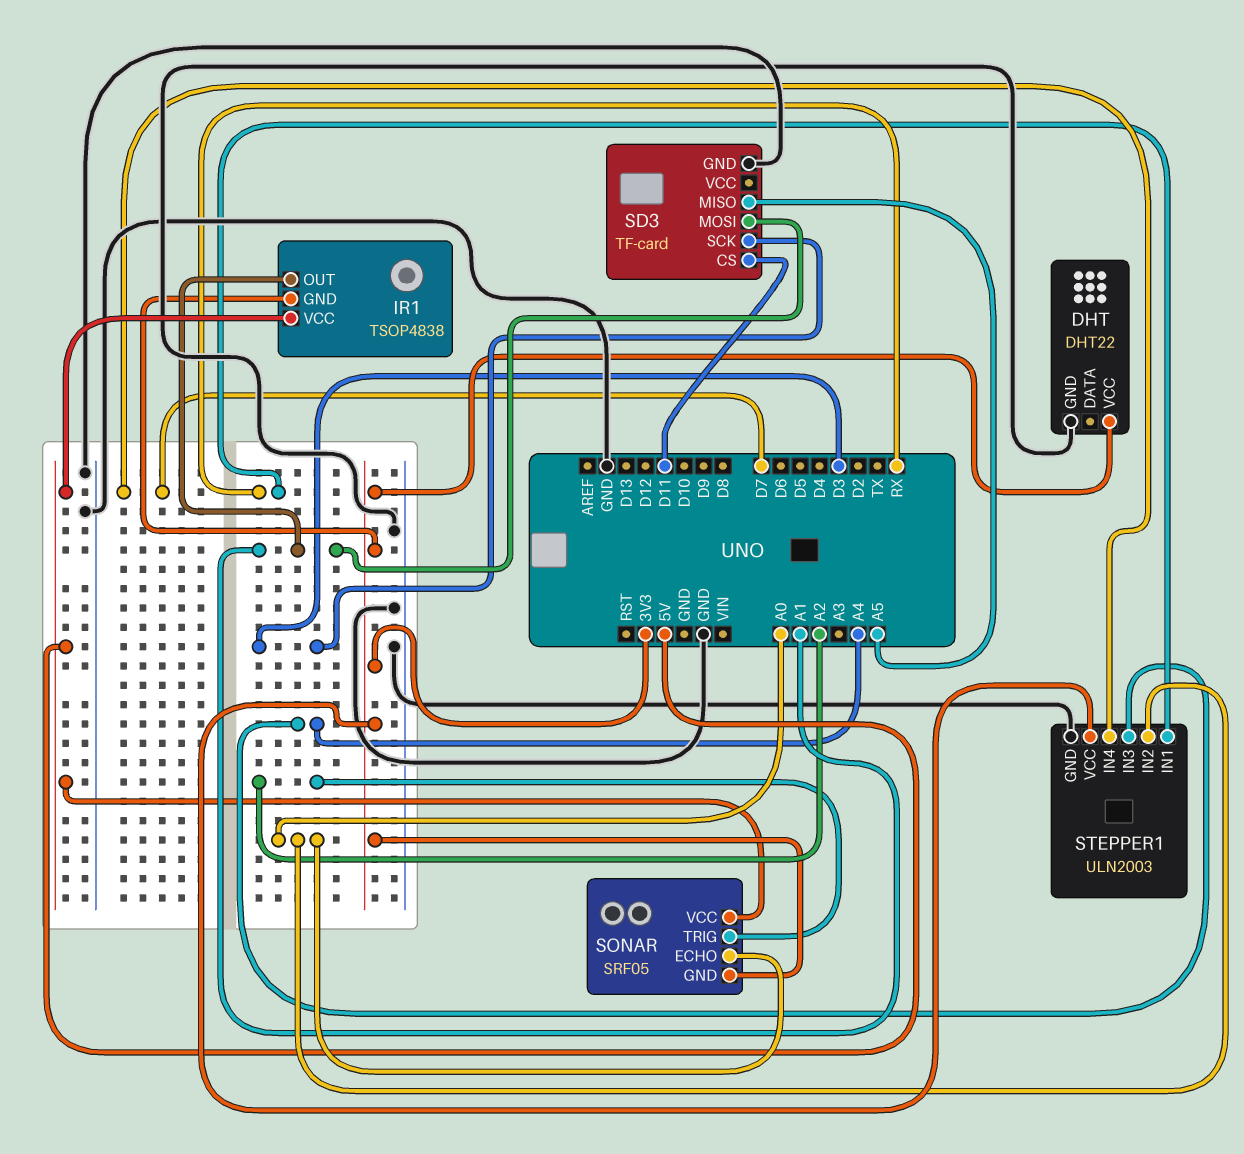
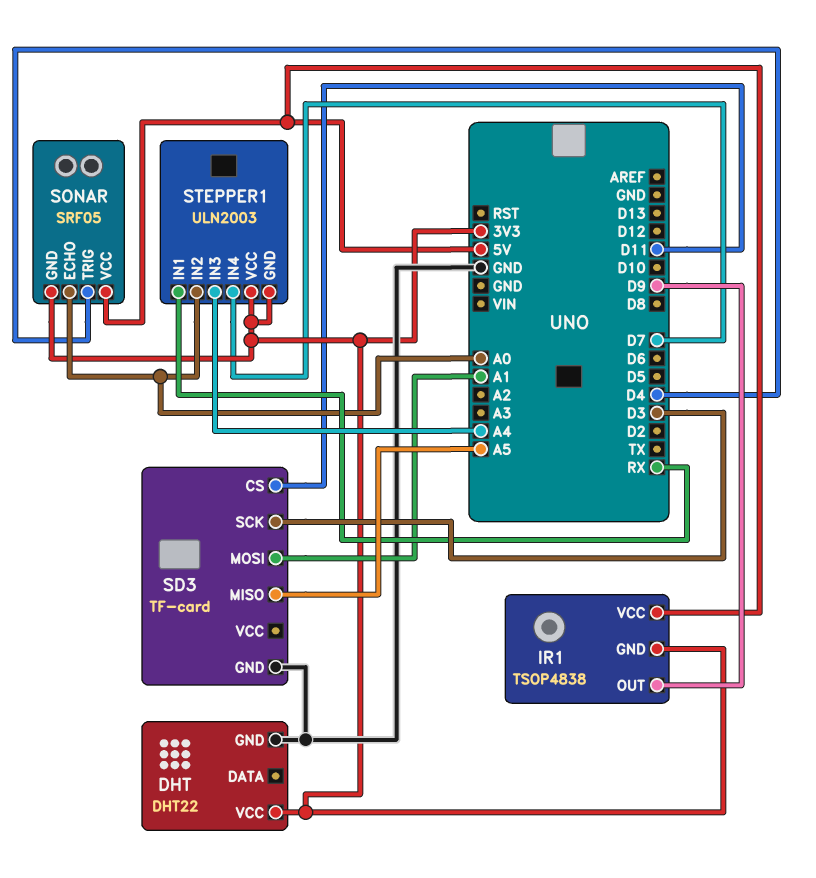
IR1 pin OUT: A1 -> D9
SONAR pin TRIG: A2 -> D4
STEPPER1 pin GND: GND -> 3V3

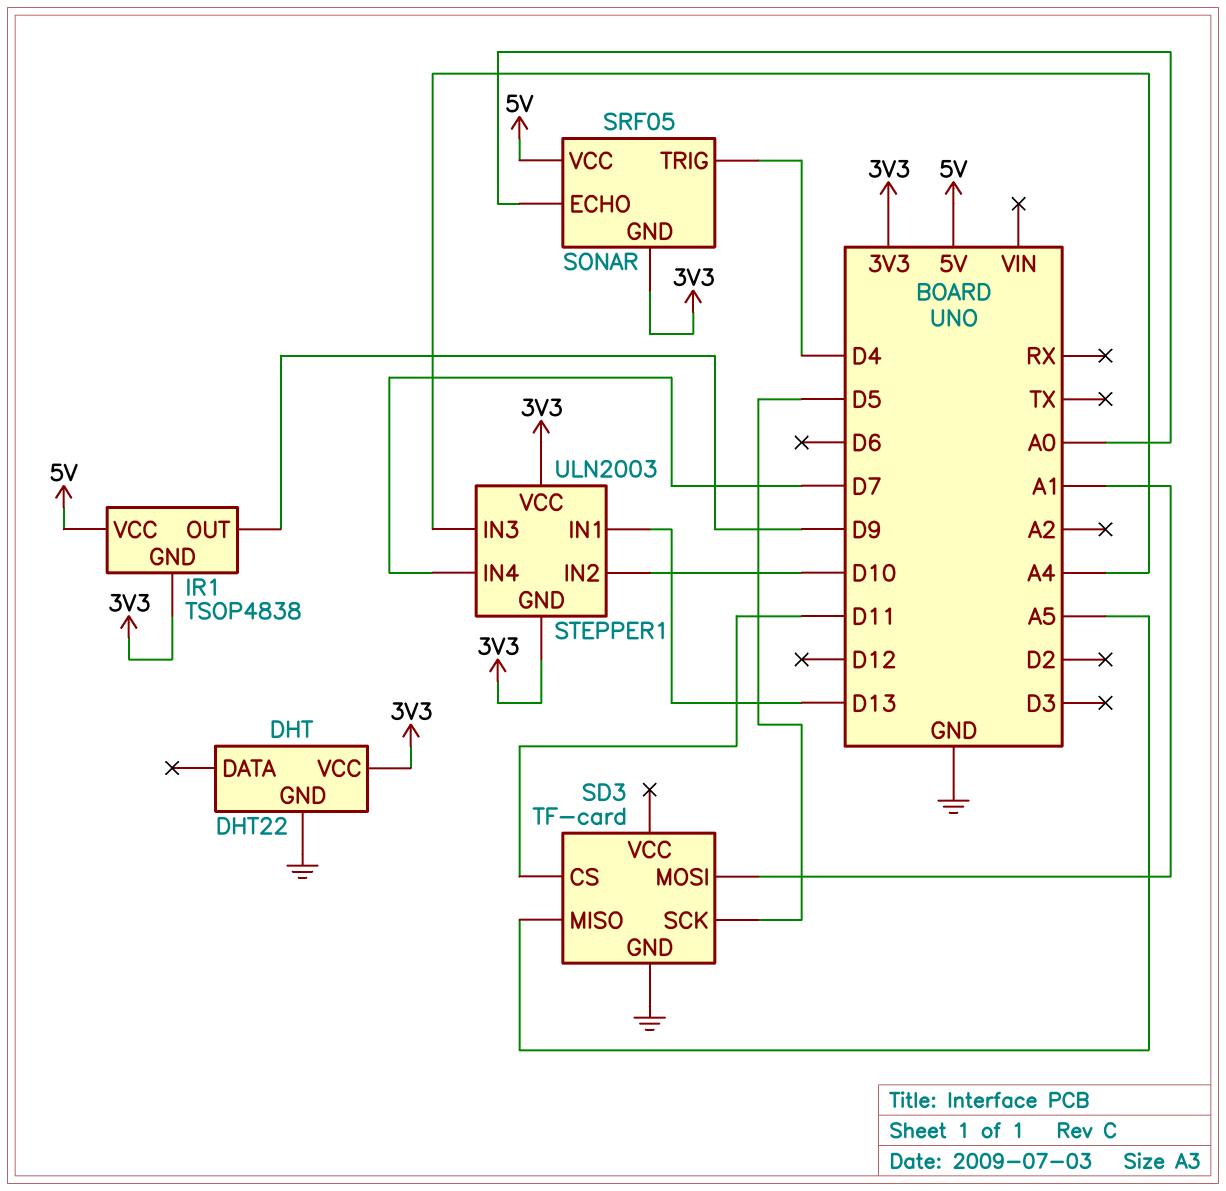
SD3 pin SCK: D3 -> D5
STEPPER1 pin IN1: RX -> D13
STEPPER1 pin IN2: A0 -> D10

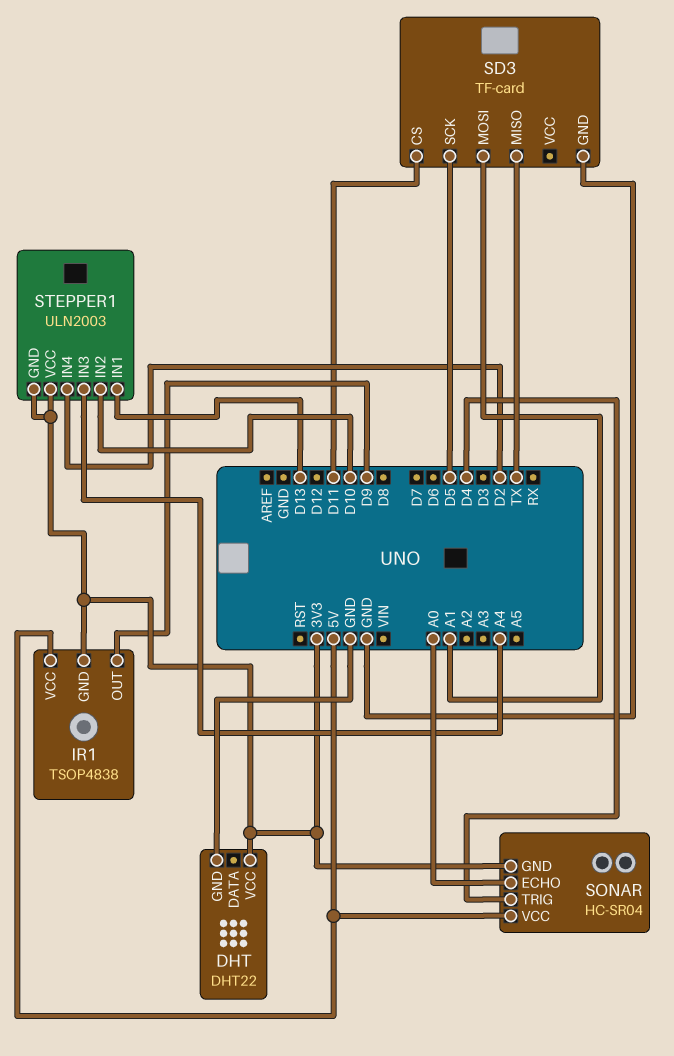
SD3 pin MISO: A5 -> TX
SONAR: SRF05 -> HC-SR04
STEPPER1 pin IN4: D7 -> D2

